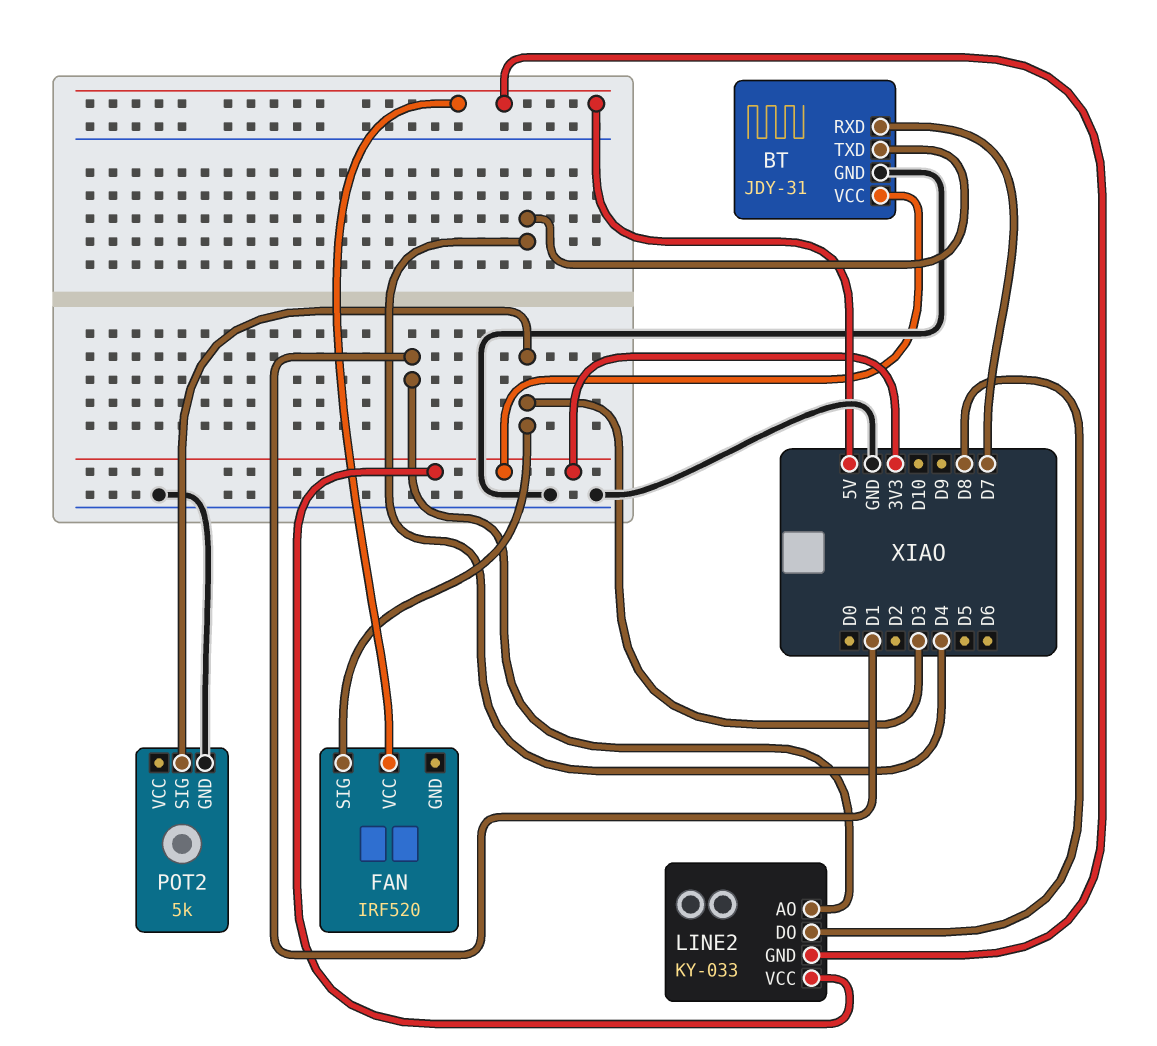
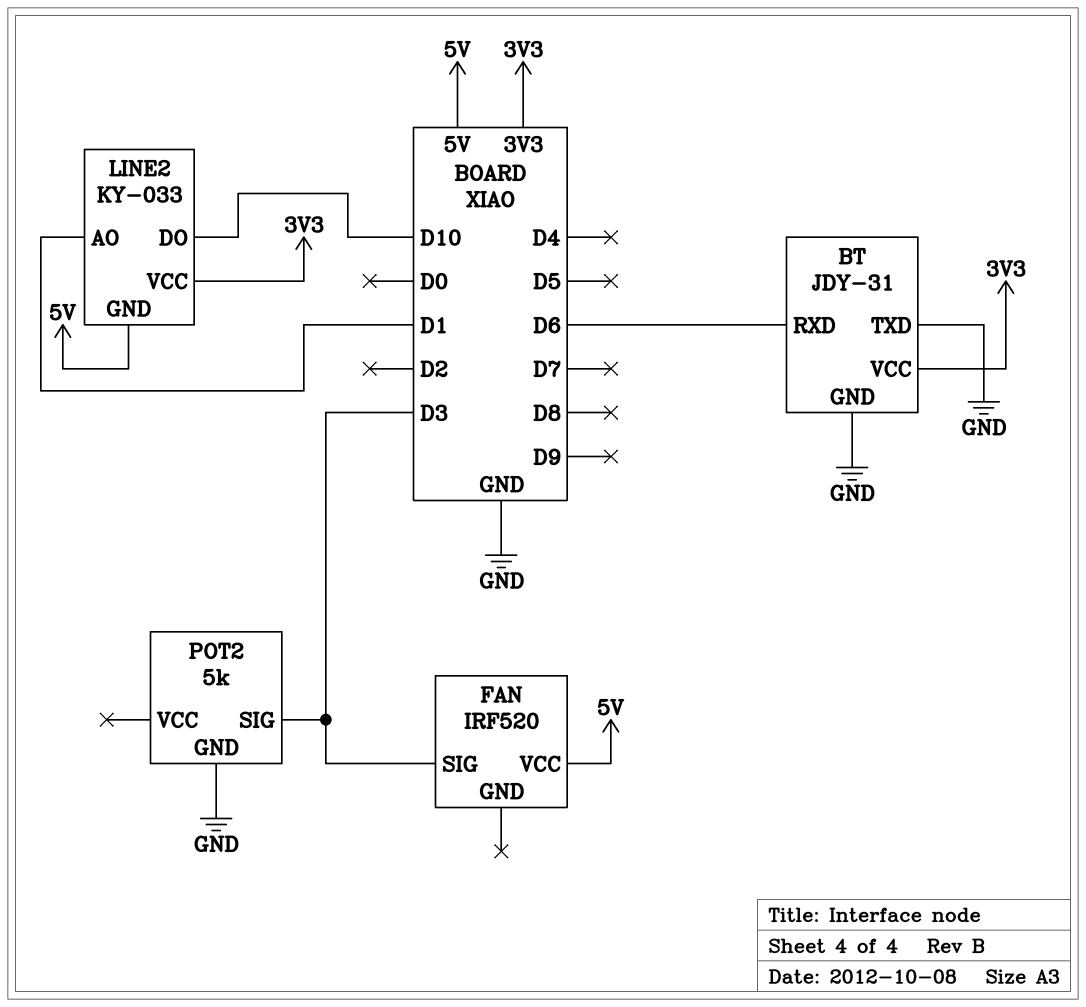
BT pin RXD: D7 -> D6
BT pin TXD: D4 -> GND
LINE2 pin DO: D8 -> D10

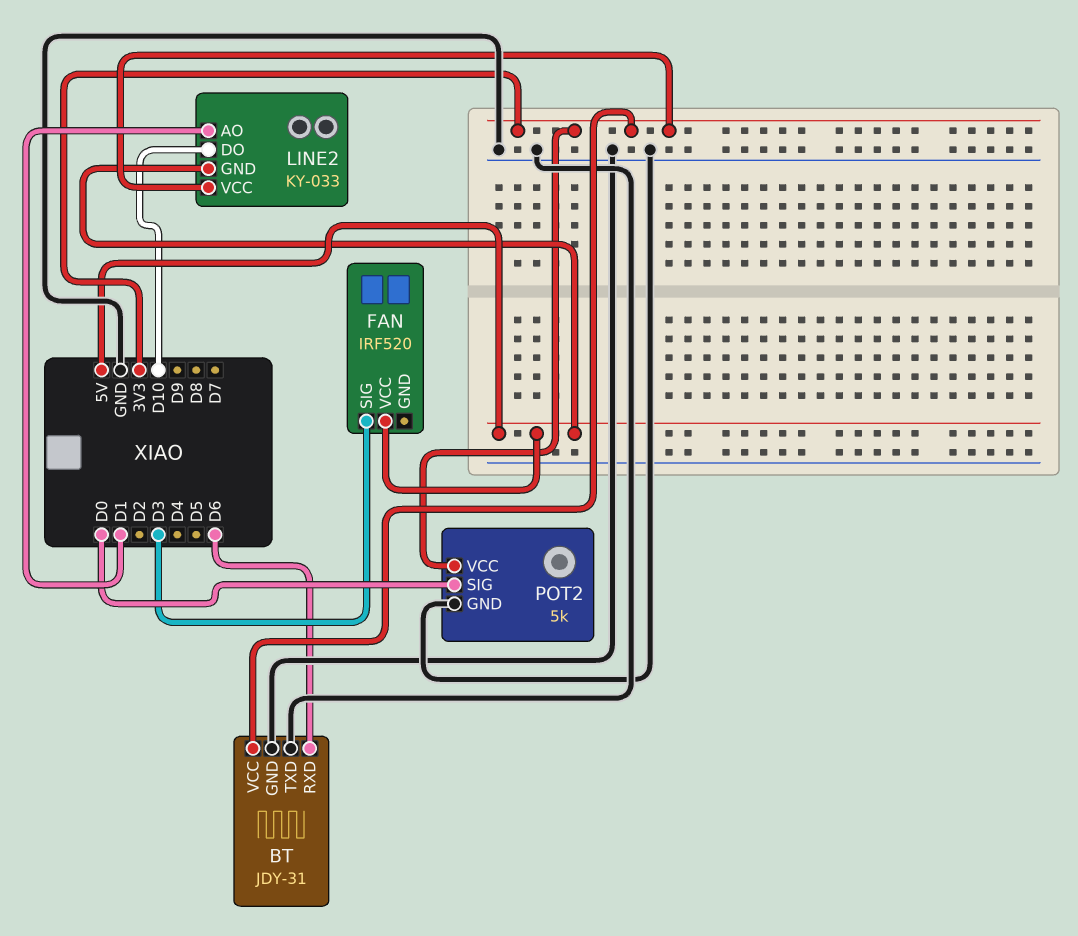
POT2 pin SIG: D3 -> D0
POT2 pin VCC: none -> 3V3

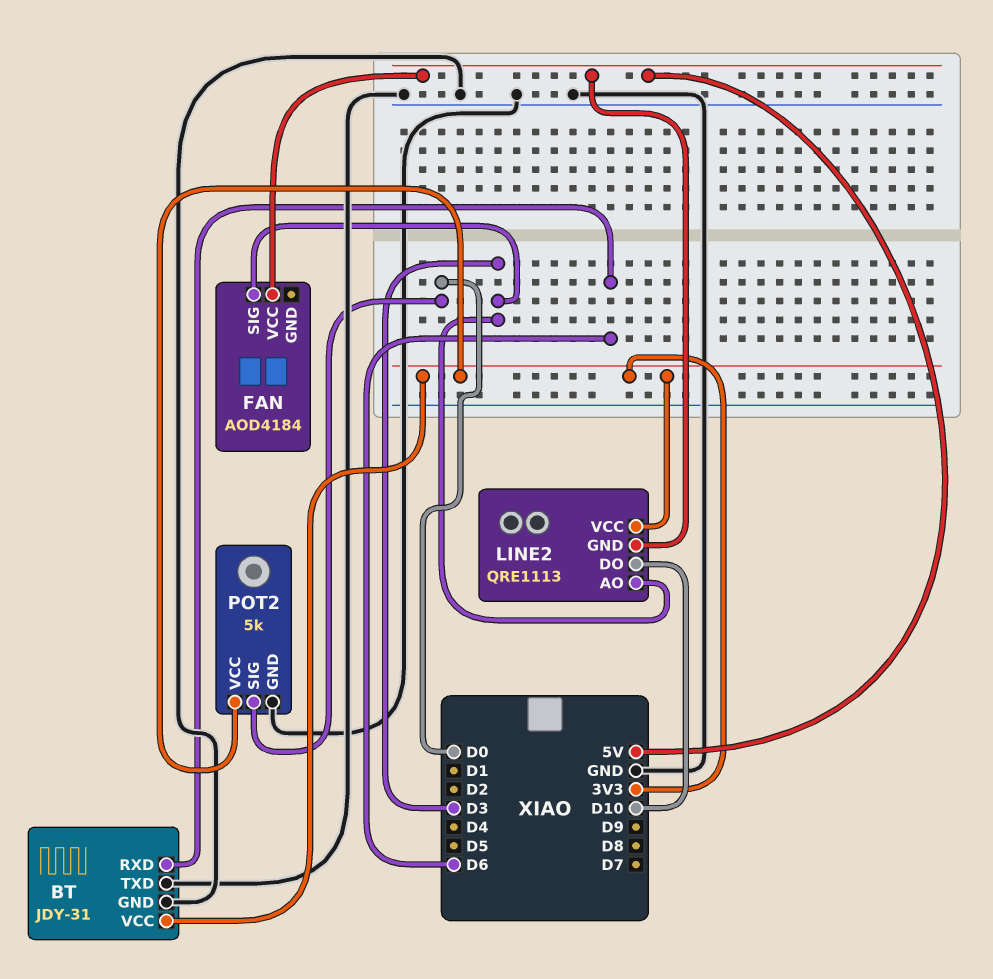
FAN: IRF520 -> AOD4184
LINE2: KY-033 -> QRE1113
LINE2 pin AO: D1 -> D3

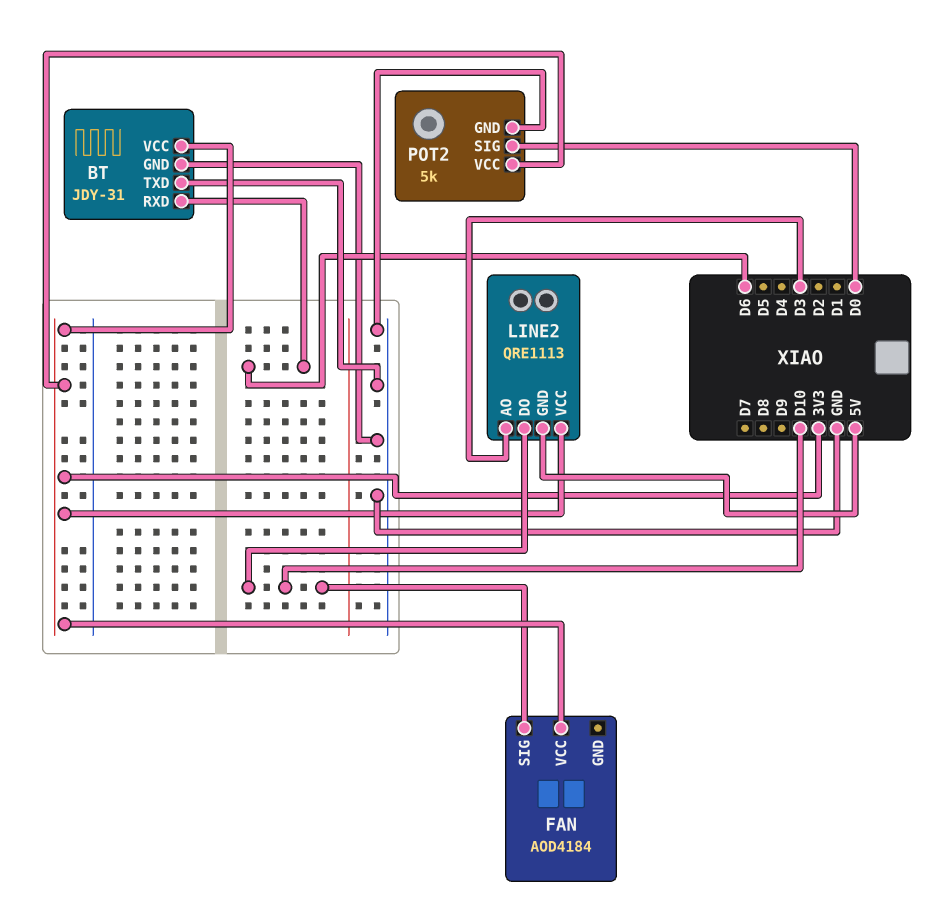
FAN pin SIG: D3 -> D10
FAN pin VCC: 5V -> 3V3

